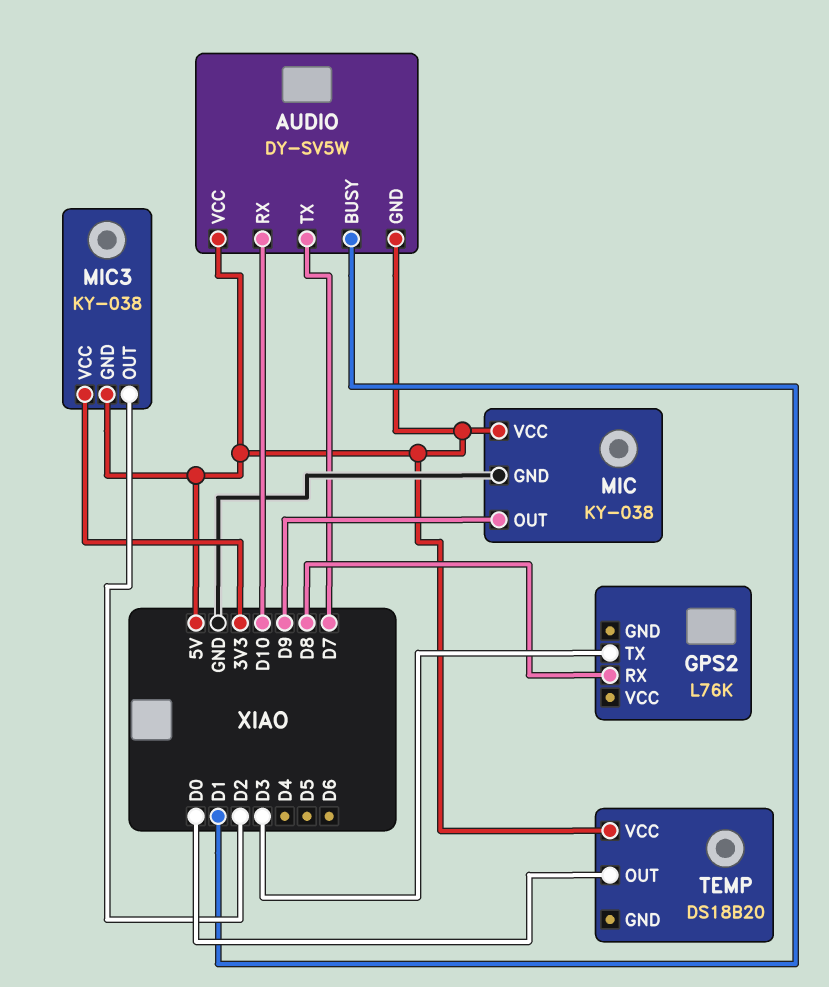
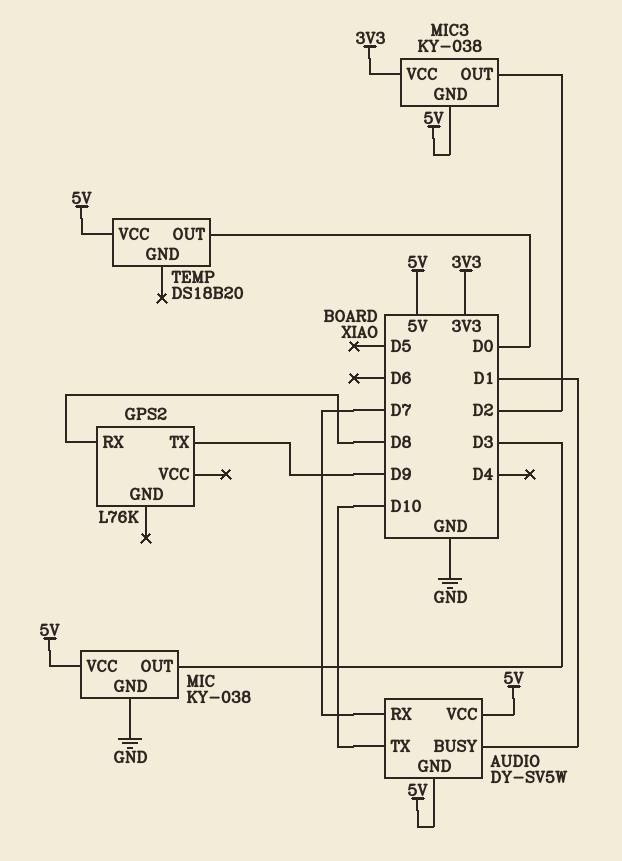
AUDIO pin RX: D10 -> D7
AUDIO pin TX: D7 -> D10
GPS2 pin TX: D3 -> D9
MIC pin OUT: D9 -> D3

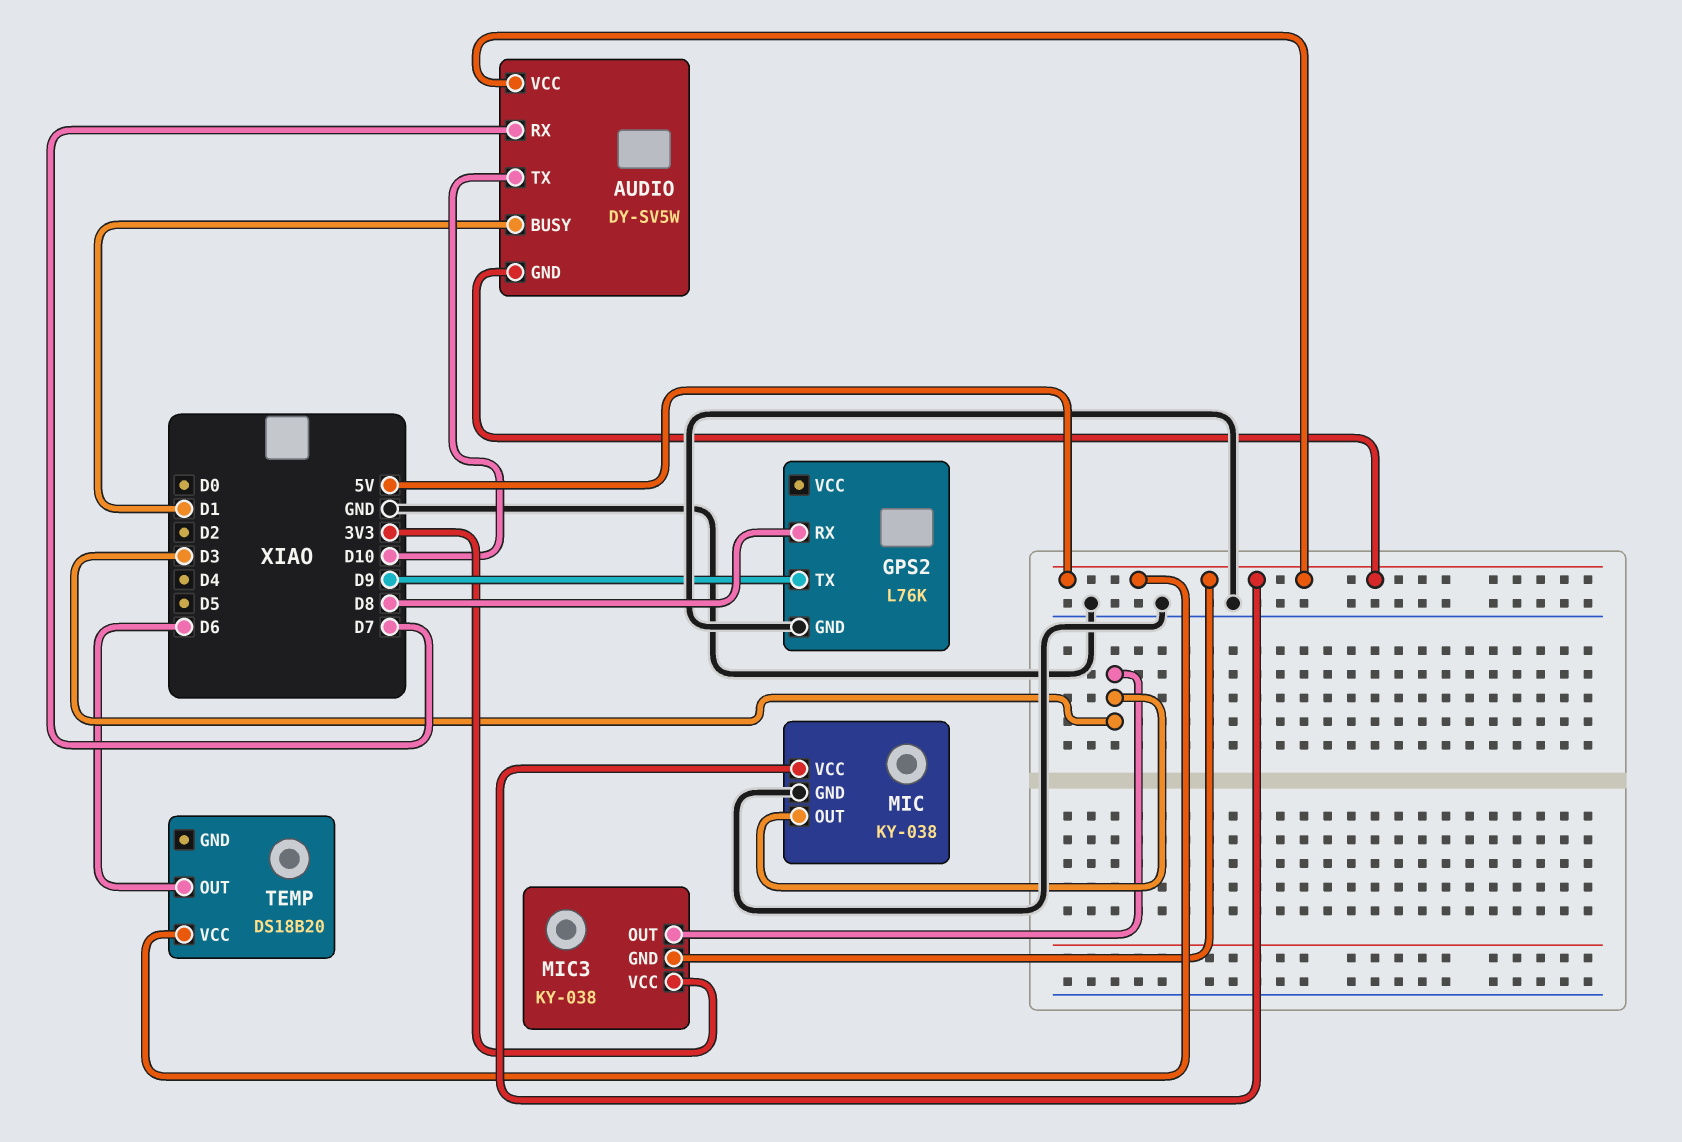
GPS2 pin GND: none -> GND
MIC3 pin OUT: D2 -> D3
TEMP pin OUT: D0 -> D6

